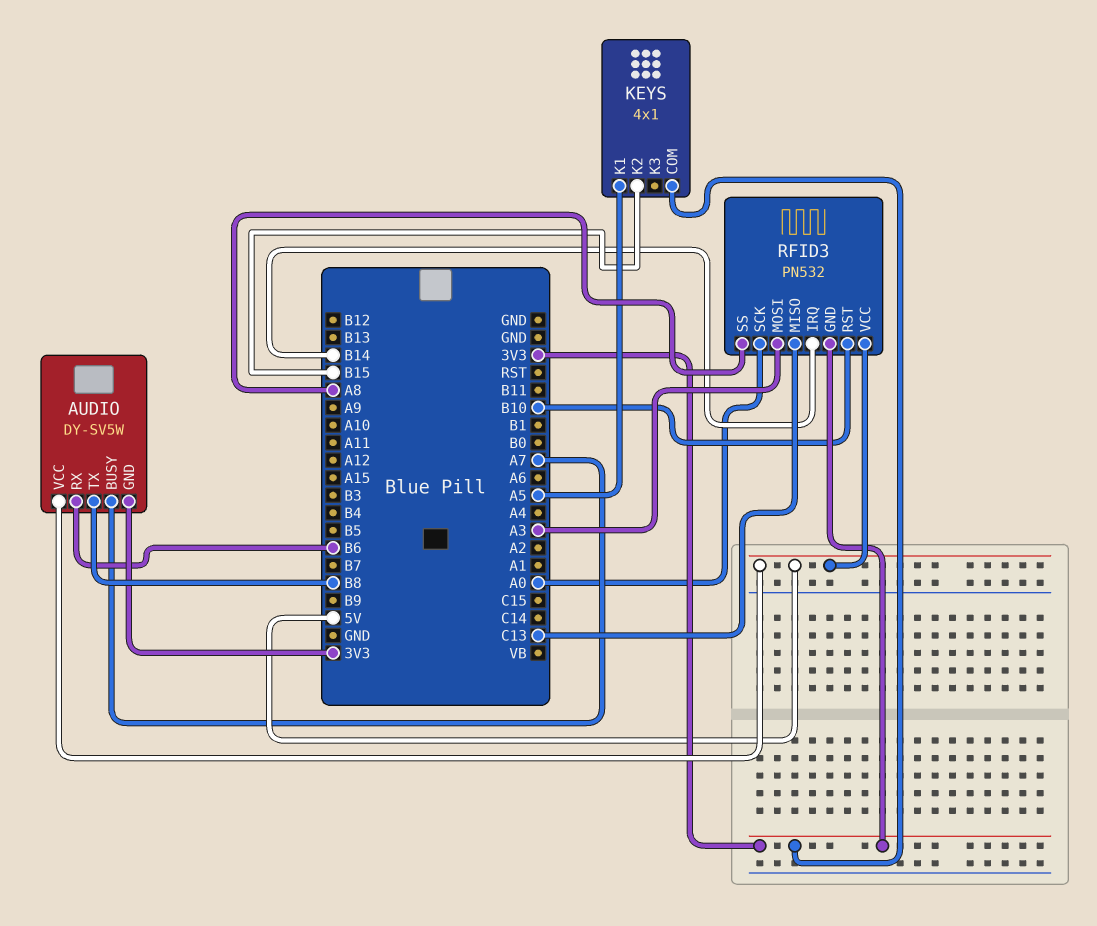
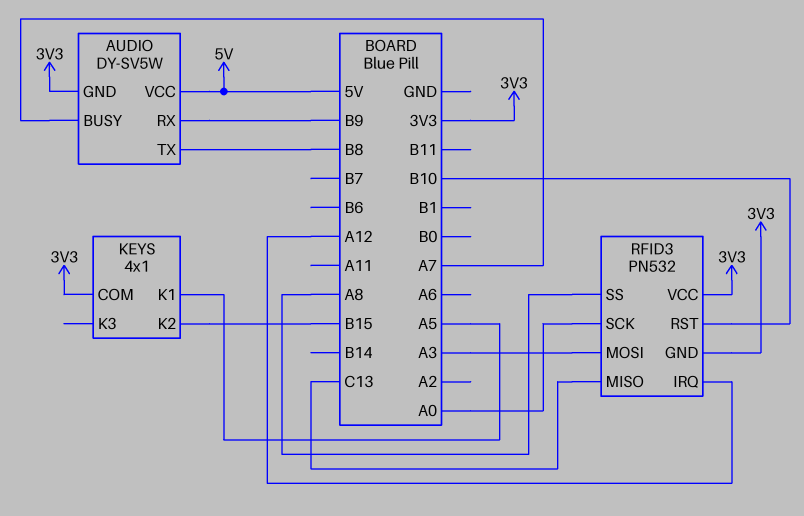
AUDIO pin RX: B6 -> B9
RFID3 pin IRQ: B14 -> A12
RFID3 pin VCC: 5V -> 3V3

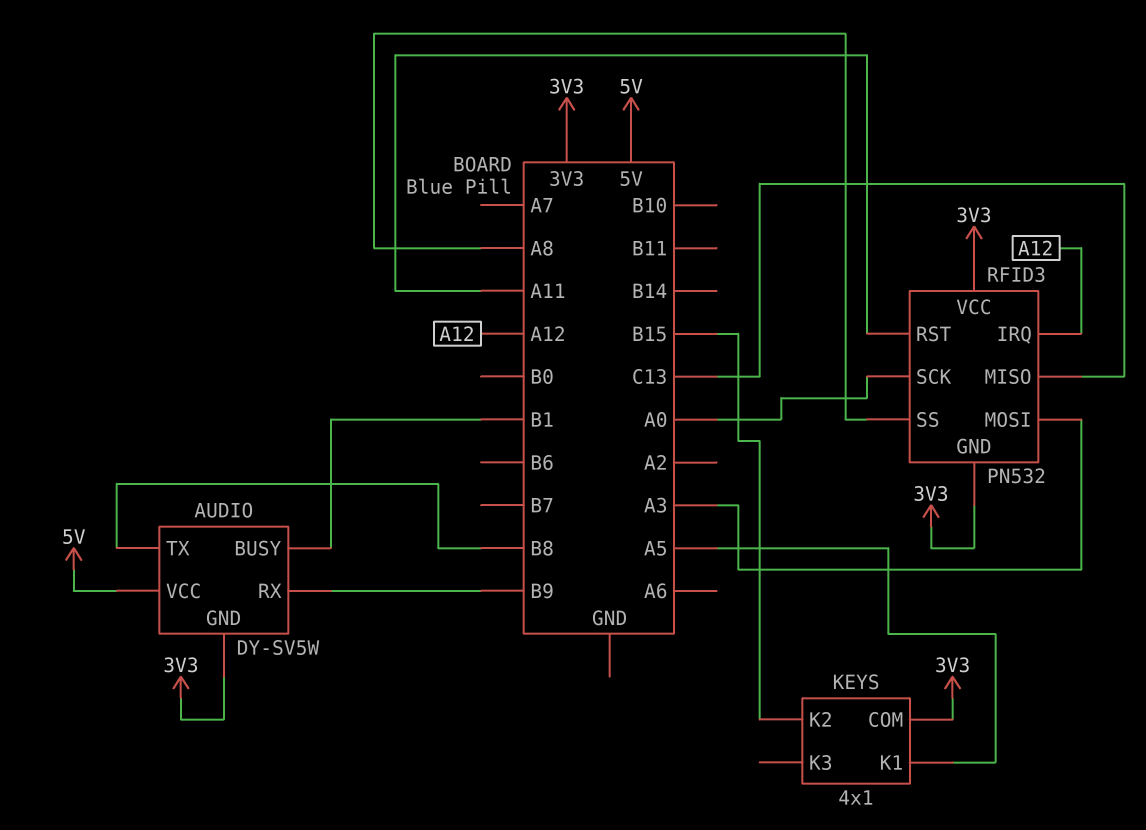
AUDIO pin BUSY: A7 -> B1
RFID3 pin RST: B10 -> A11

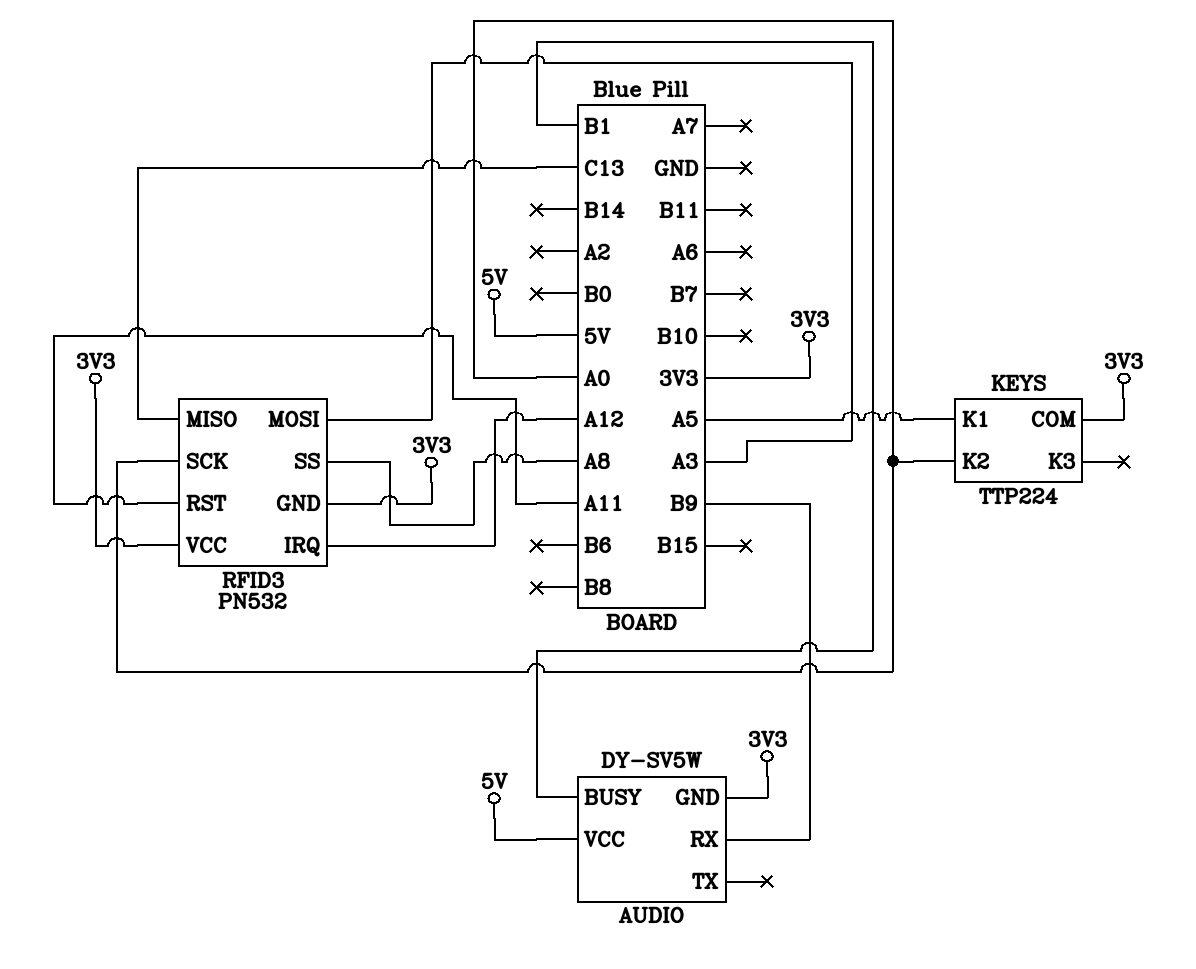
AUDIO pin TX: B8 -> none
KEYS: 4x1 -> TTP224
KEYS pin K2: B15 -> A0

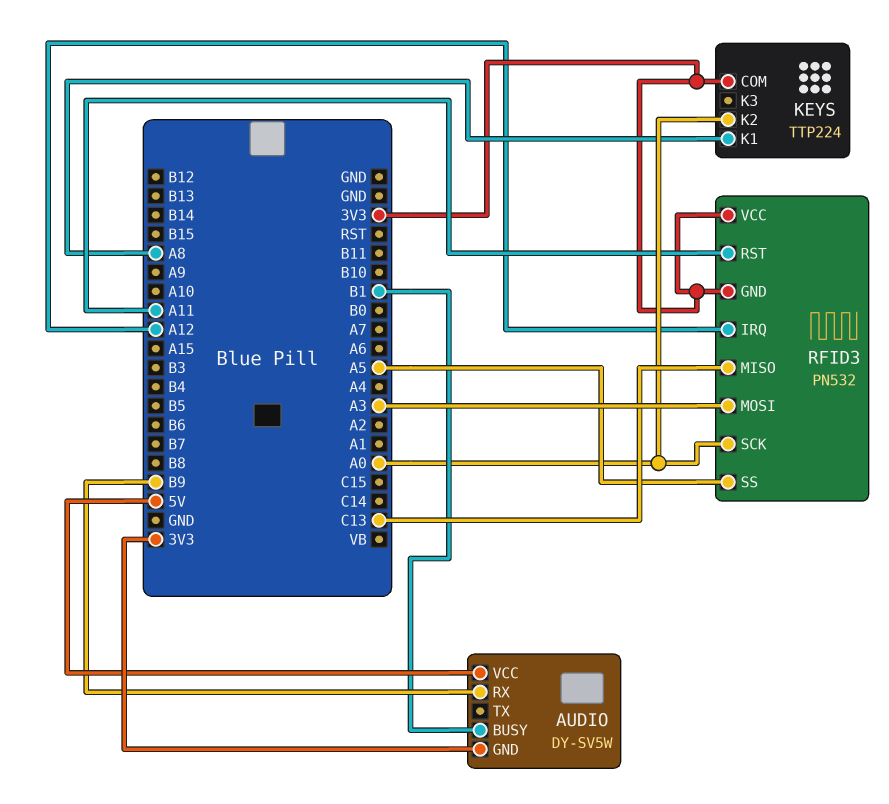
KEYS pin K1: A5 -> A8
RFID3 pin SS: A8 -> A5

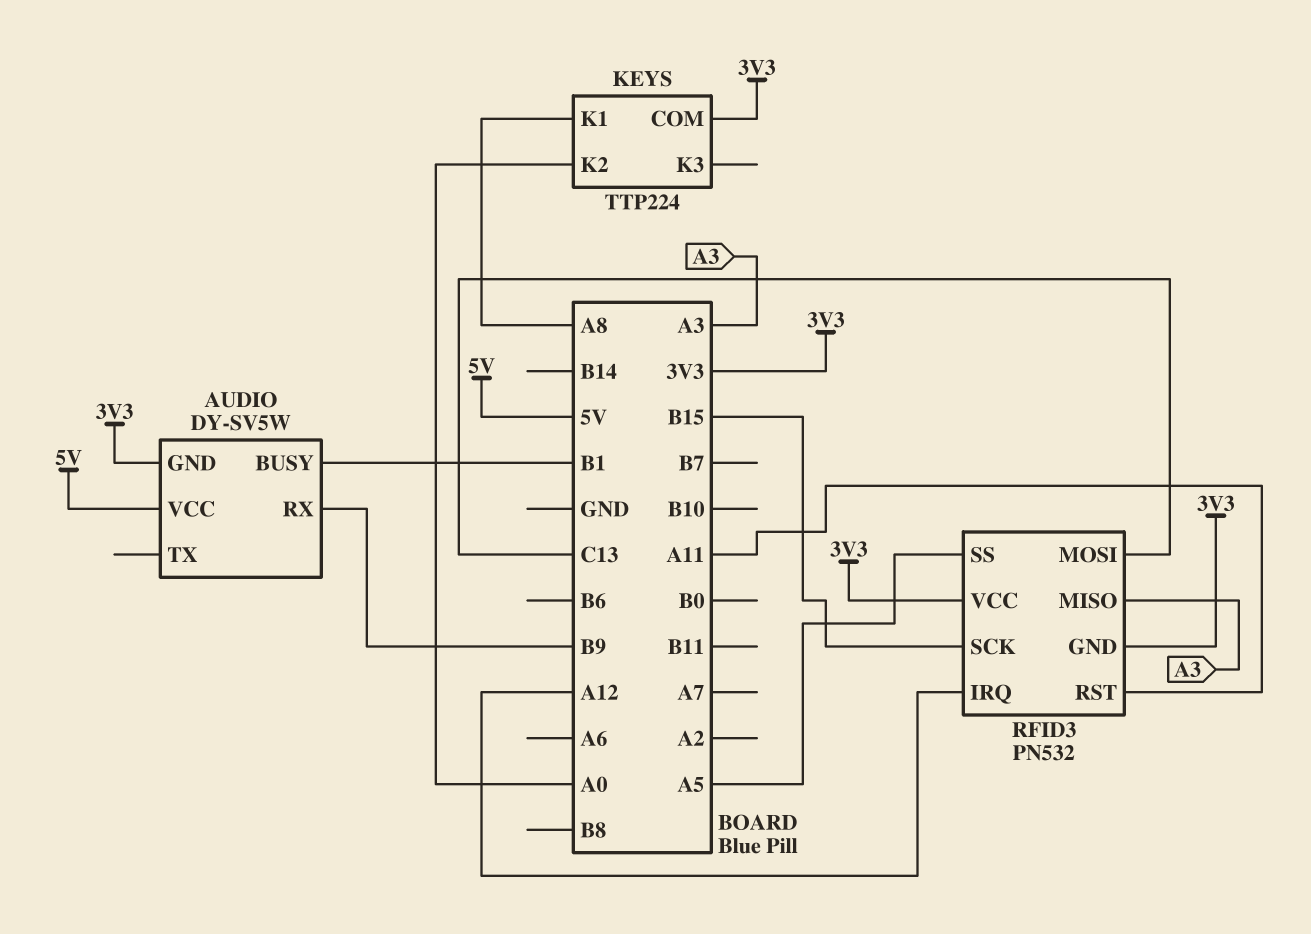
RFID3 pin MISO: C13 -> A3
RFID3 pin MOSI: A3 -> C13
RFID3 pin SCK: A0 -> B15

